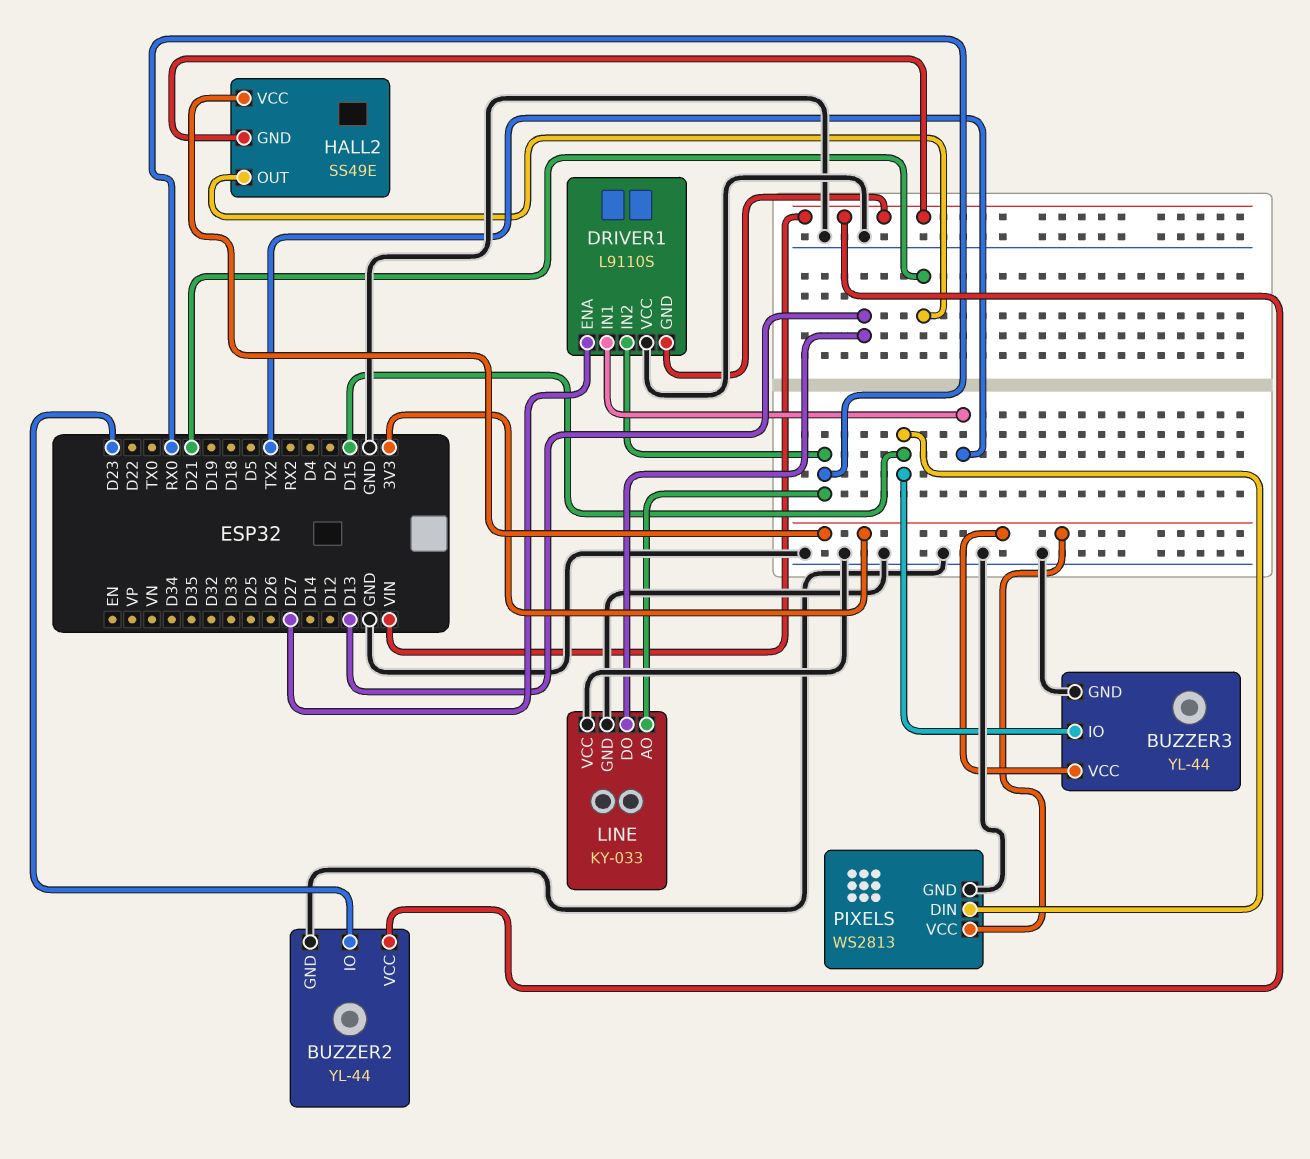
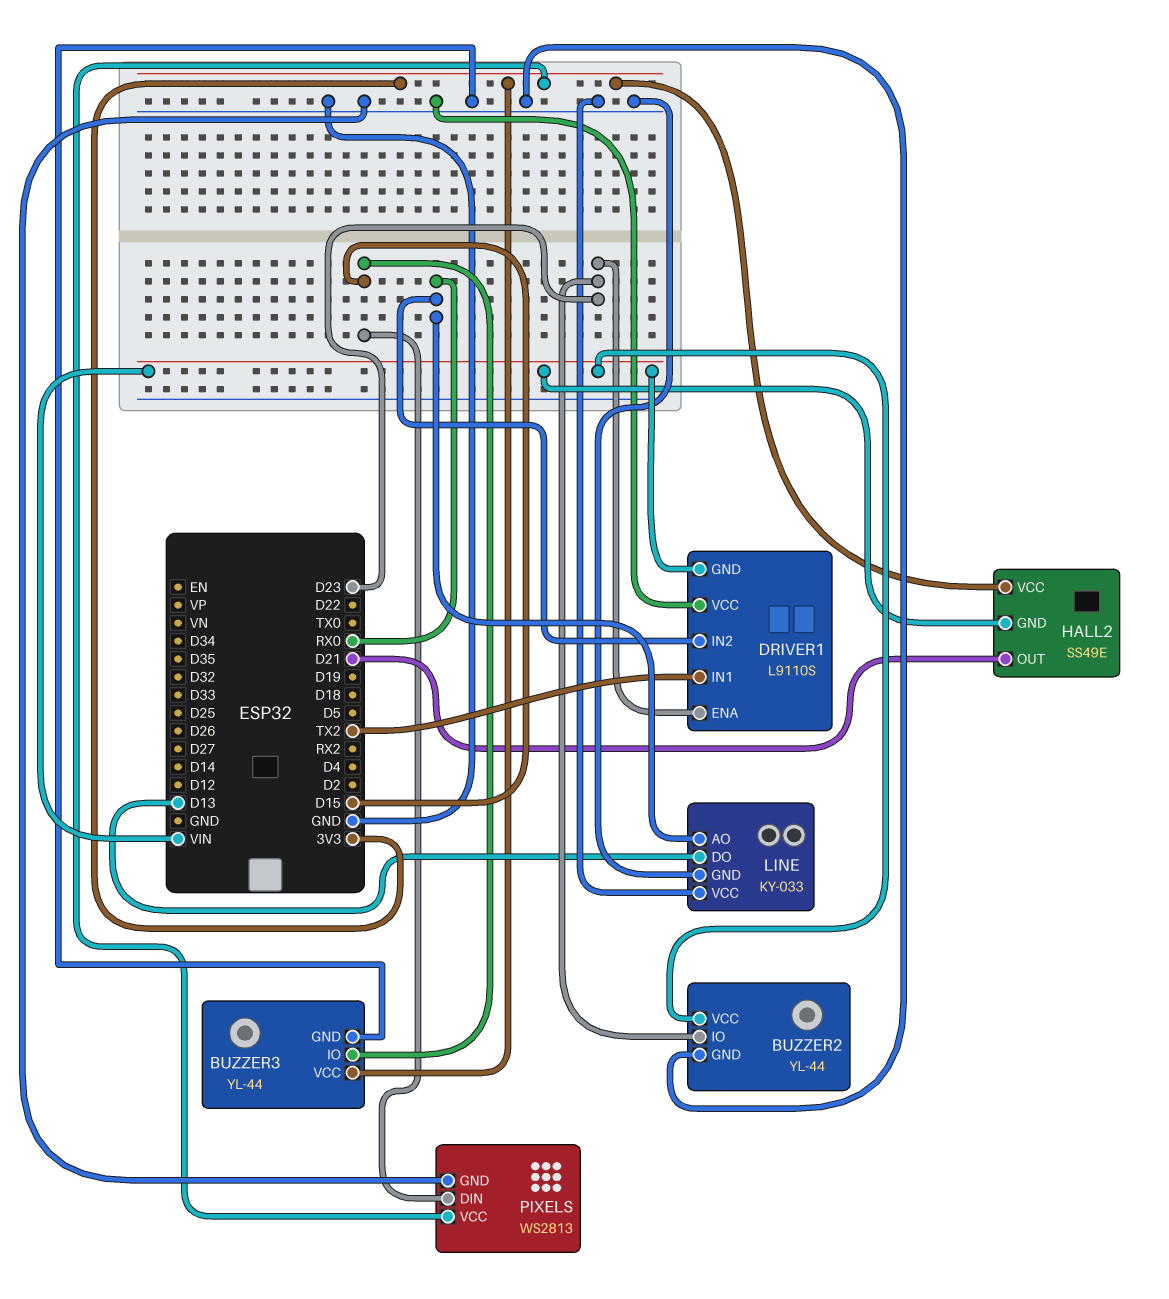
DRIVER1 pin ENA: D27 -> D23

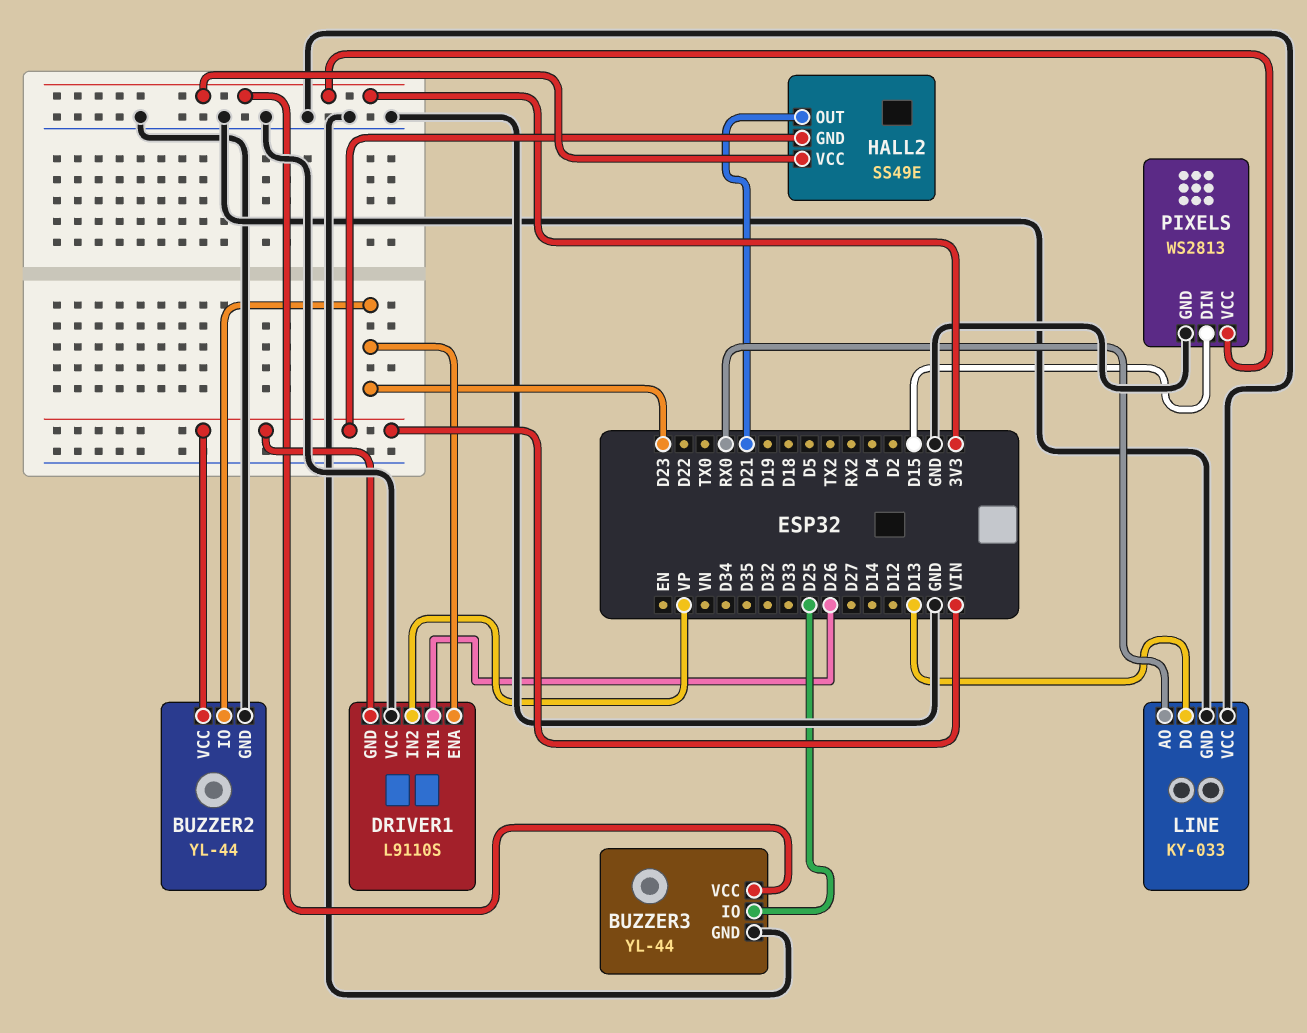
BUZZER3 pin IO: D15 -> D25
DRIVER1 pin IN1: TX2 -> D26
DRIVER1 pin IN2: RX0 -> VP

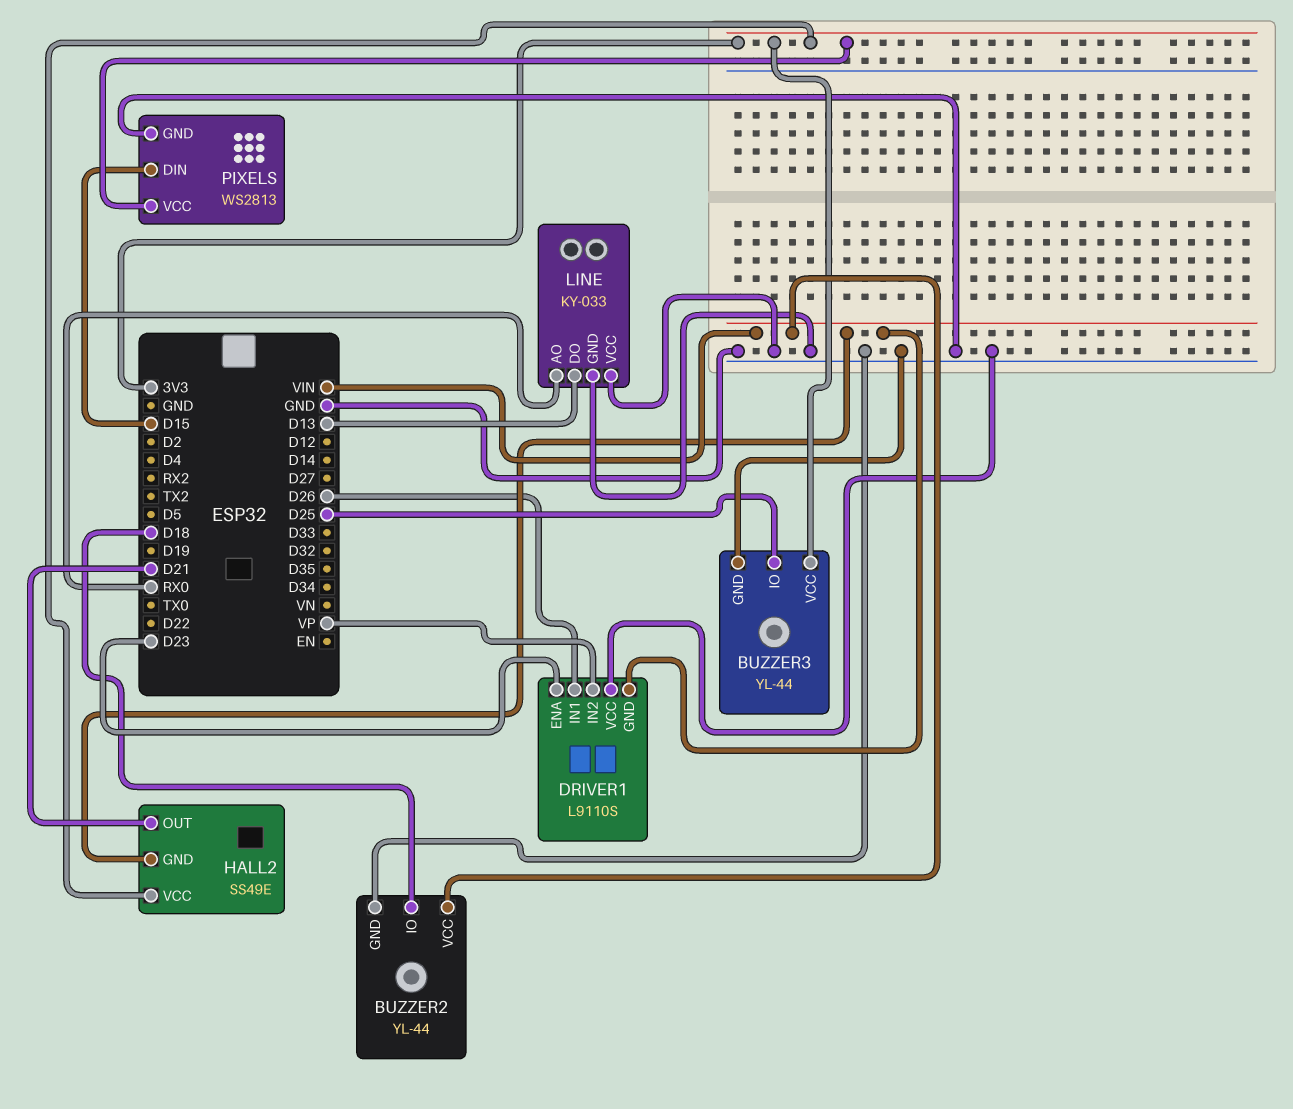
BUZZER2 pin IO: D23 -> D18

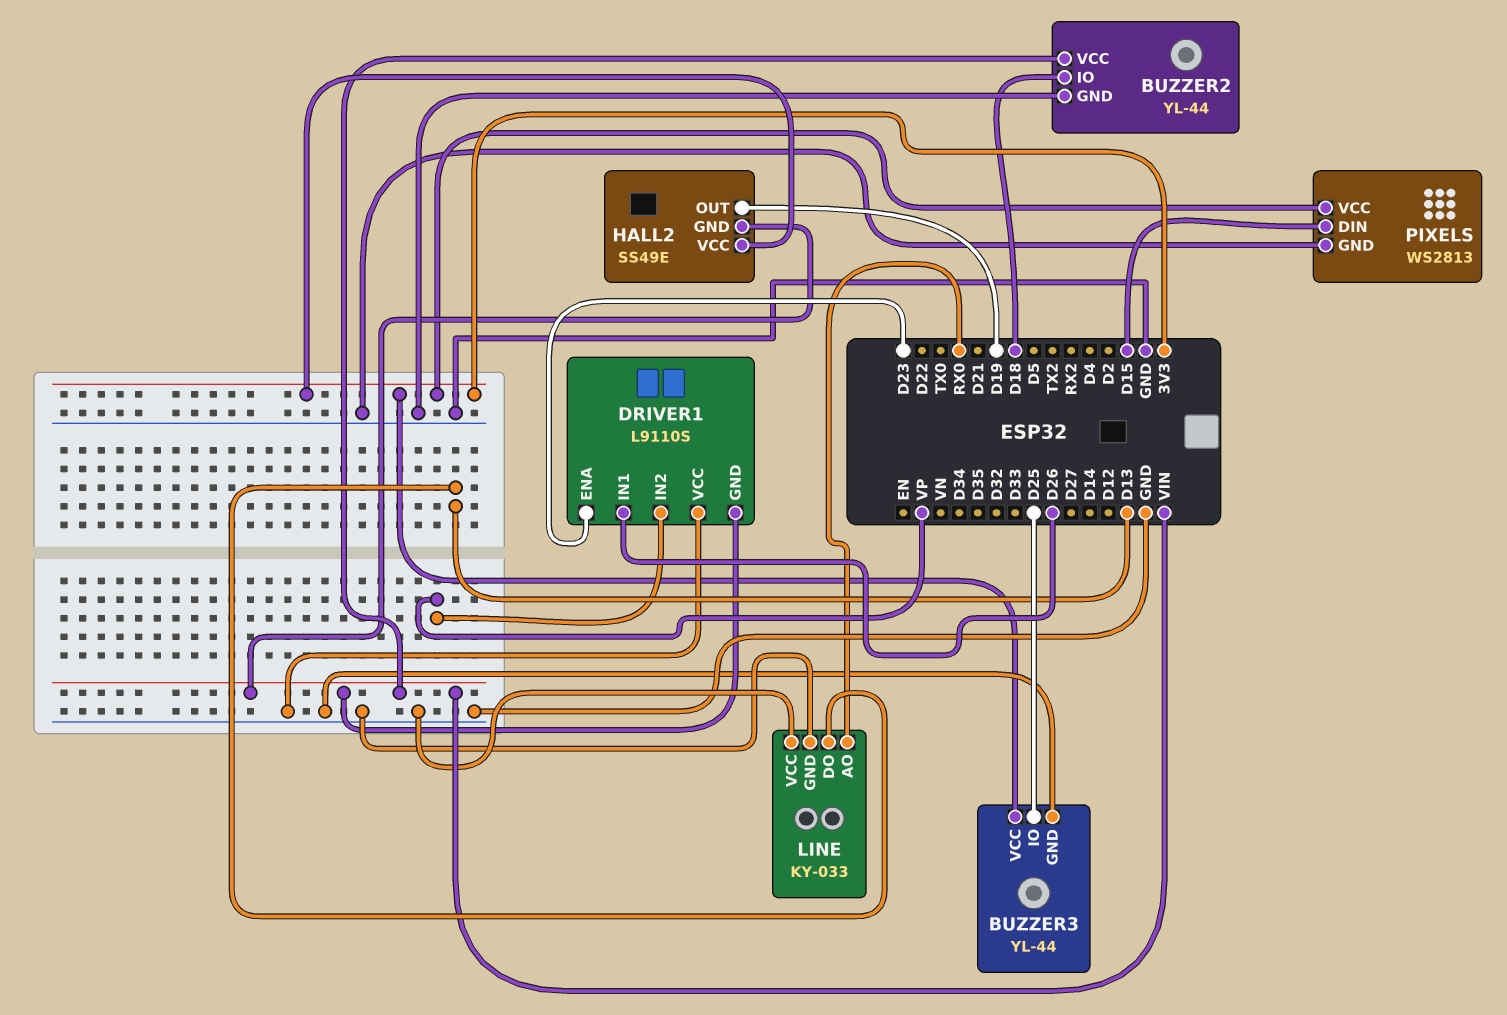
HALL2 pin OUT: D21 -> D19

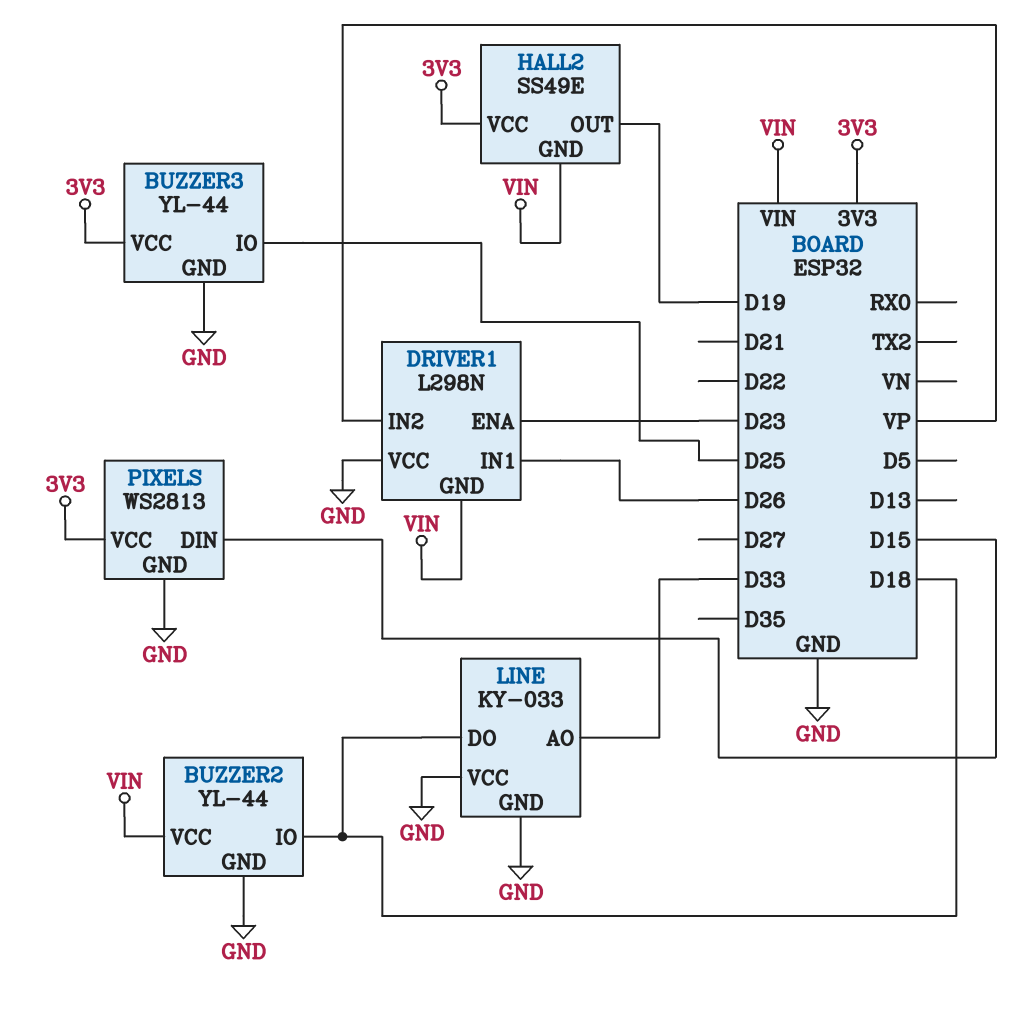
DRIVER1: L9110S -> L298N
LINE pin AO: RX0 -> D33
LINE pin DO: D13 -> D18

